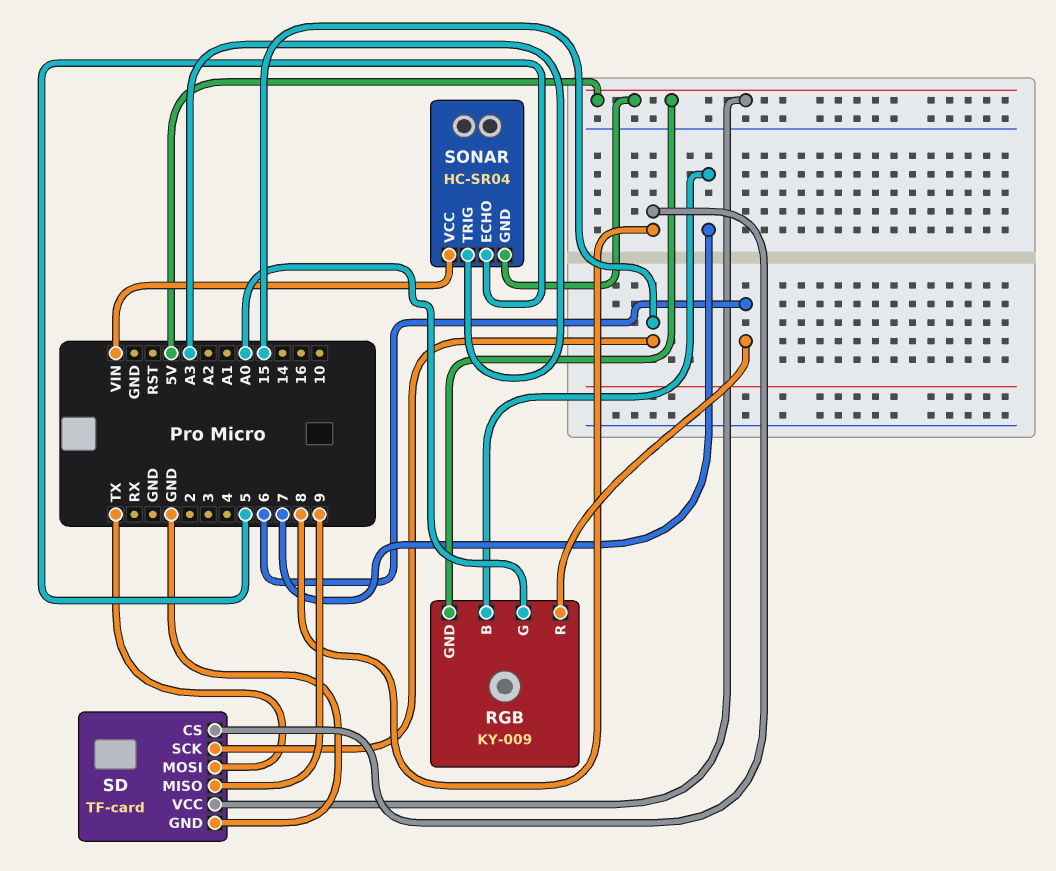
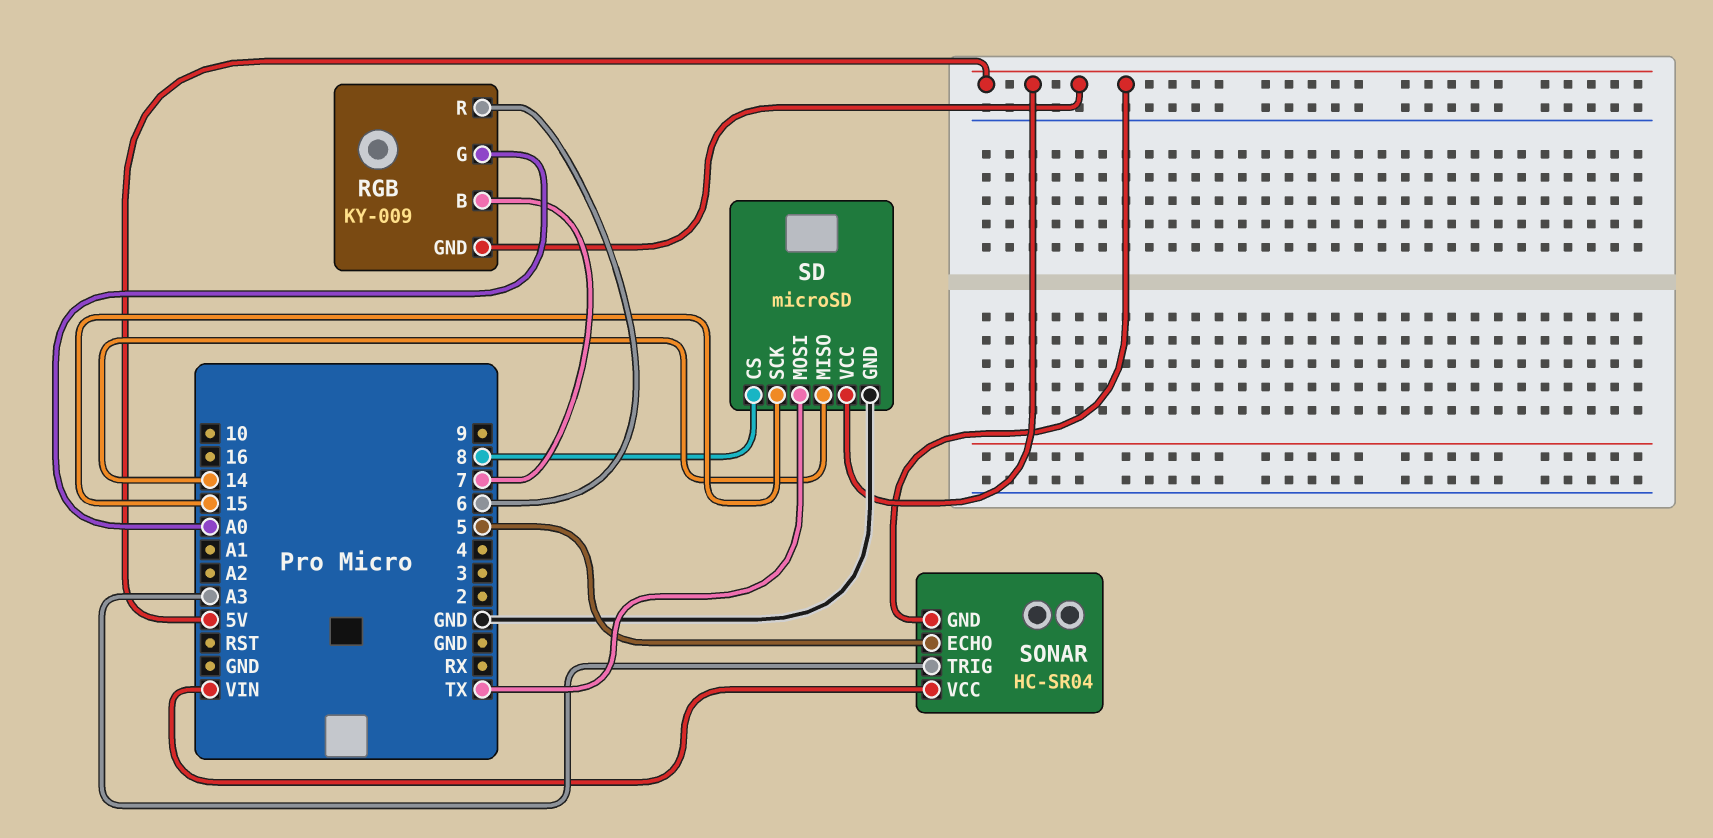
SD: TF-card -> microSD
SD pin MISO: 9 -> 14

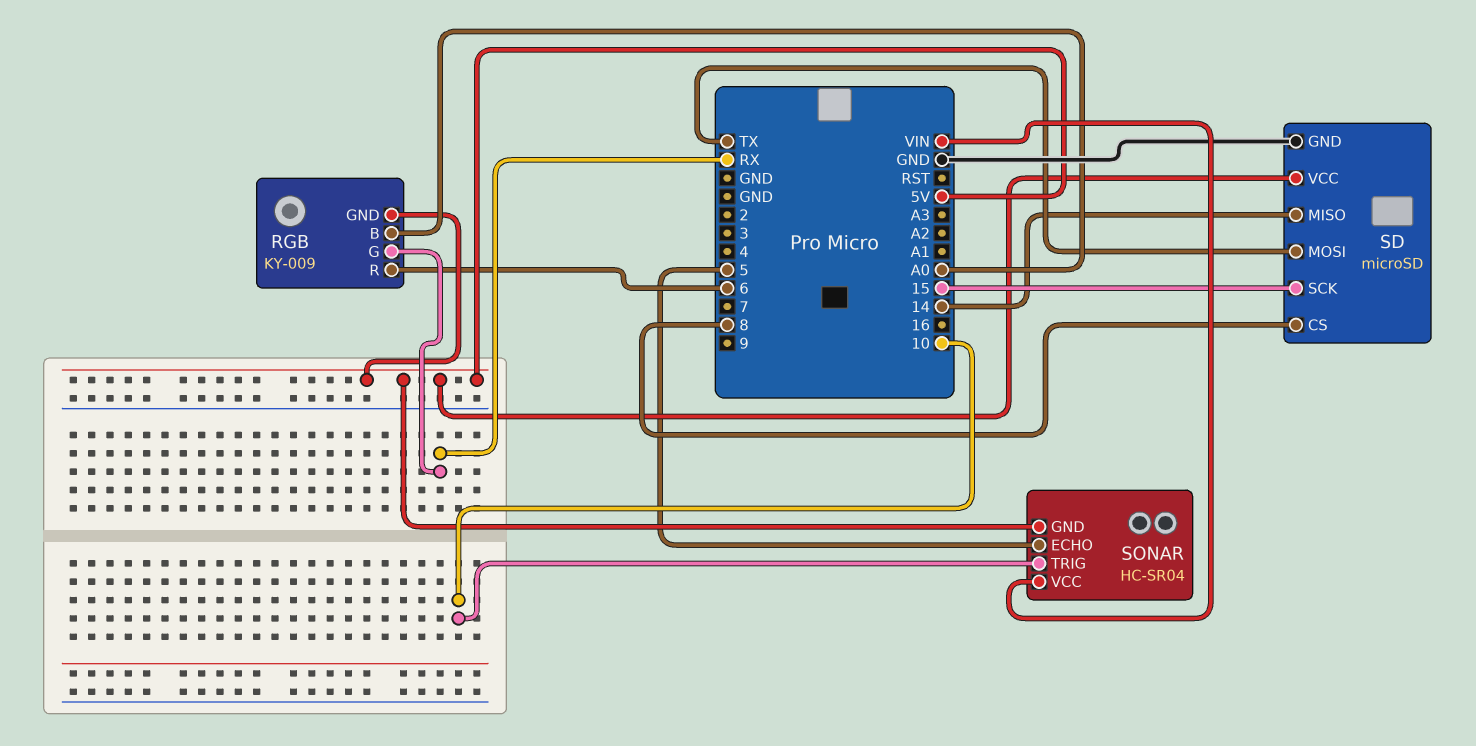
RGB pin B: 7 -> A0
RGB pin G: A0 -> RX
SONAR pin TRIG: A3 -> 10

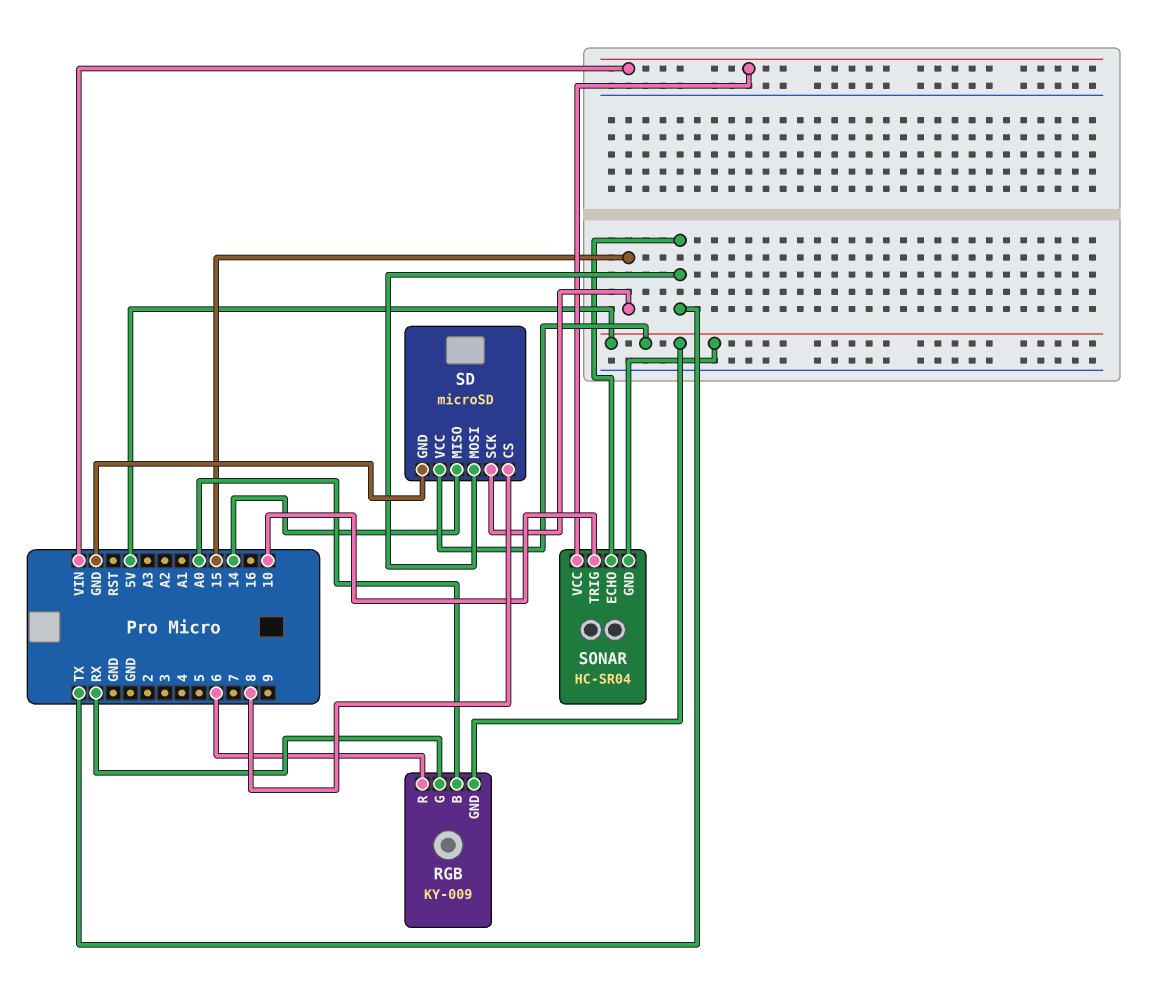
SONAR pin ECHO: 5 -> TX

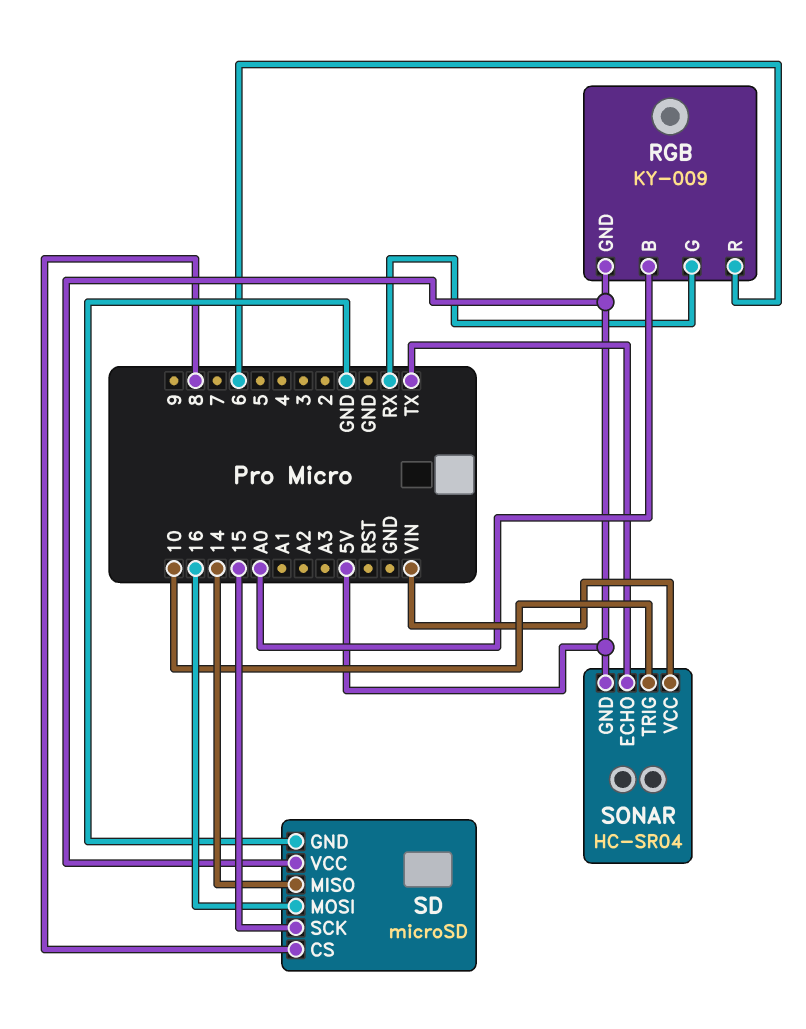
SD pin MOSI: TX -> 16

